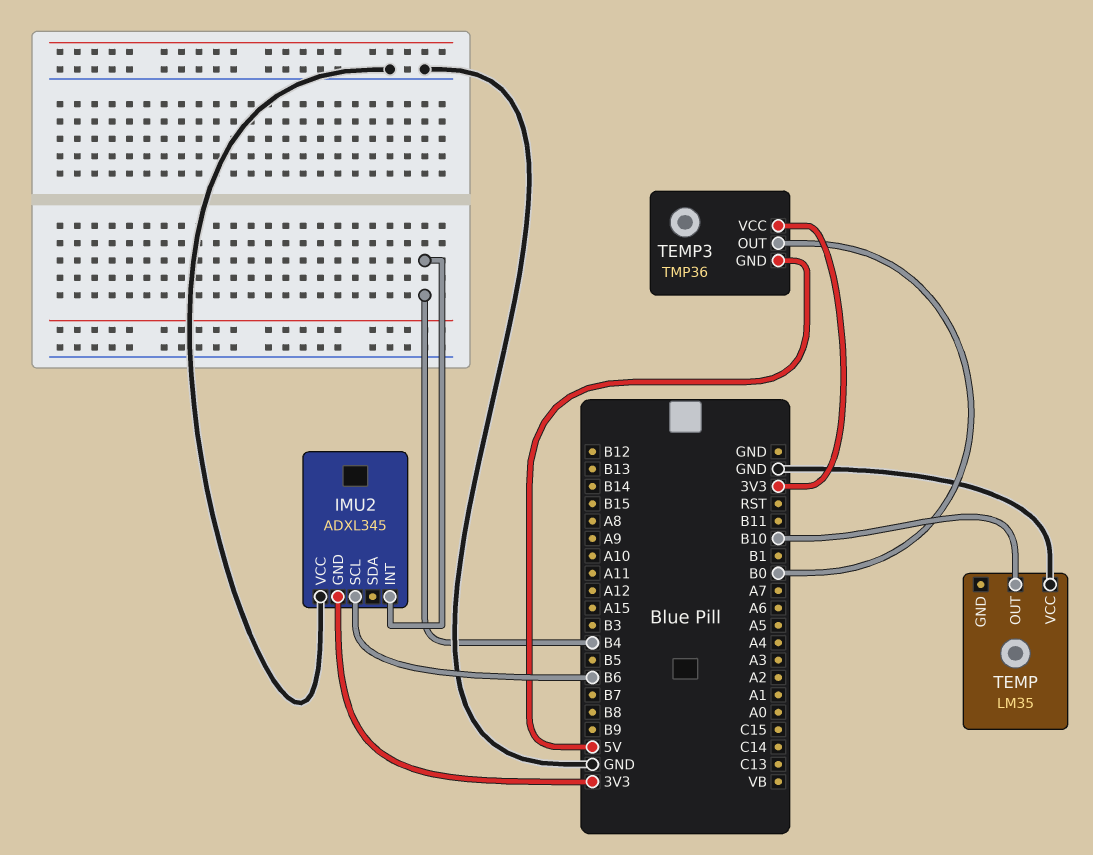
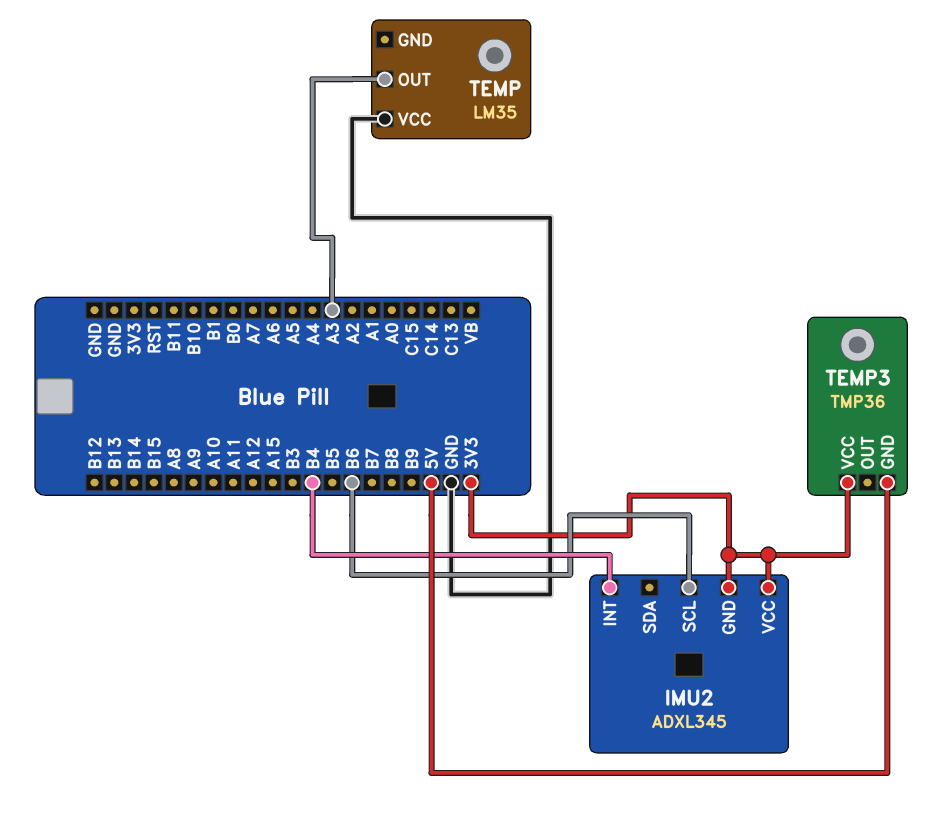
IMU2 pin VCC: GND -> 3V3
TEMP pin OUT: B10 -> A3
TEMP3 pin OUT: B0 -> none

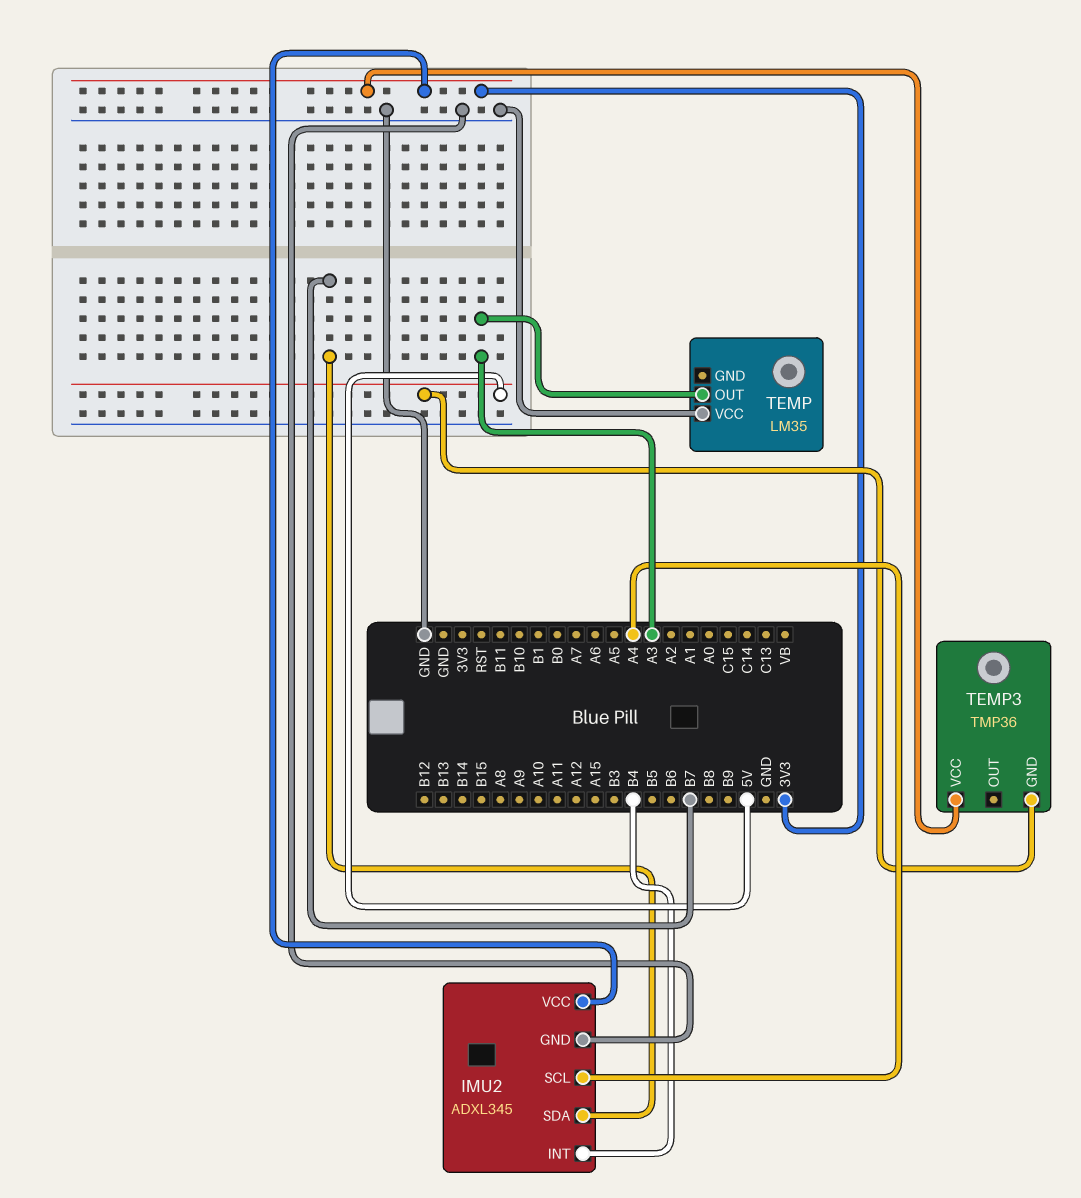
IMU2 pin GND: 3V3 -> GND
IMU2 pin SCL: B6 -> A4
IMU2 pin SDA: none -> B7

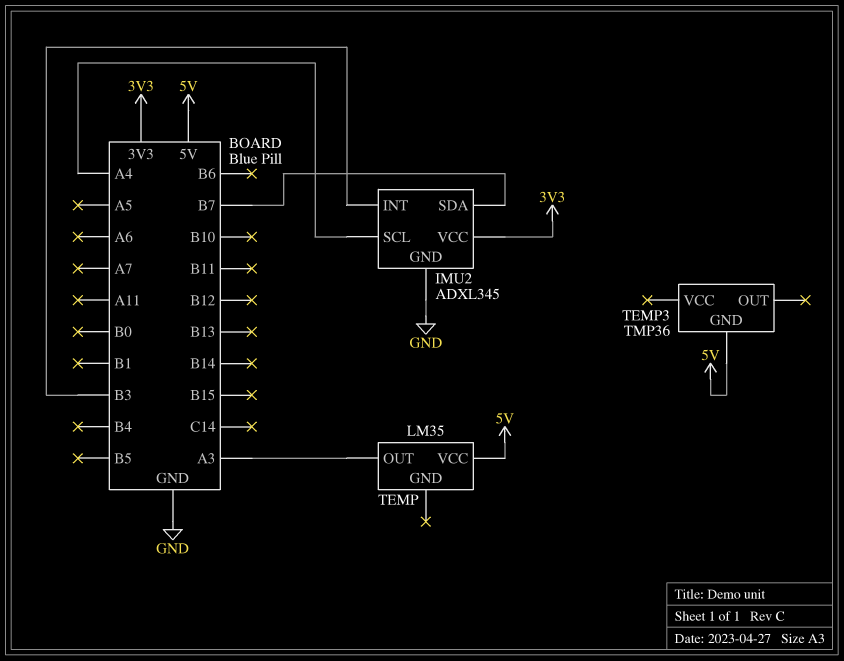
IMU2 pin INT: B4 -> B3
TEMP pin VCC: GND -> 5V
TEMP3 pin VCC: 3V3 -> none

